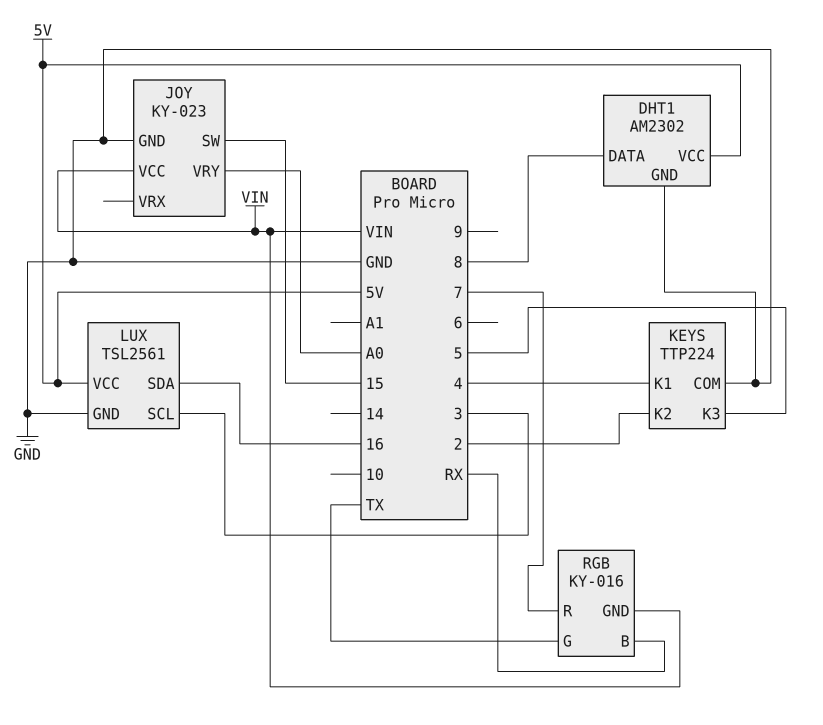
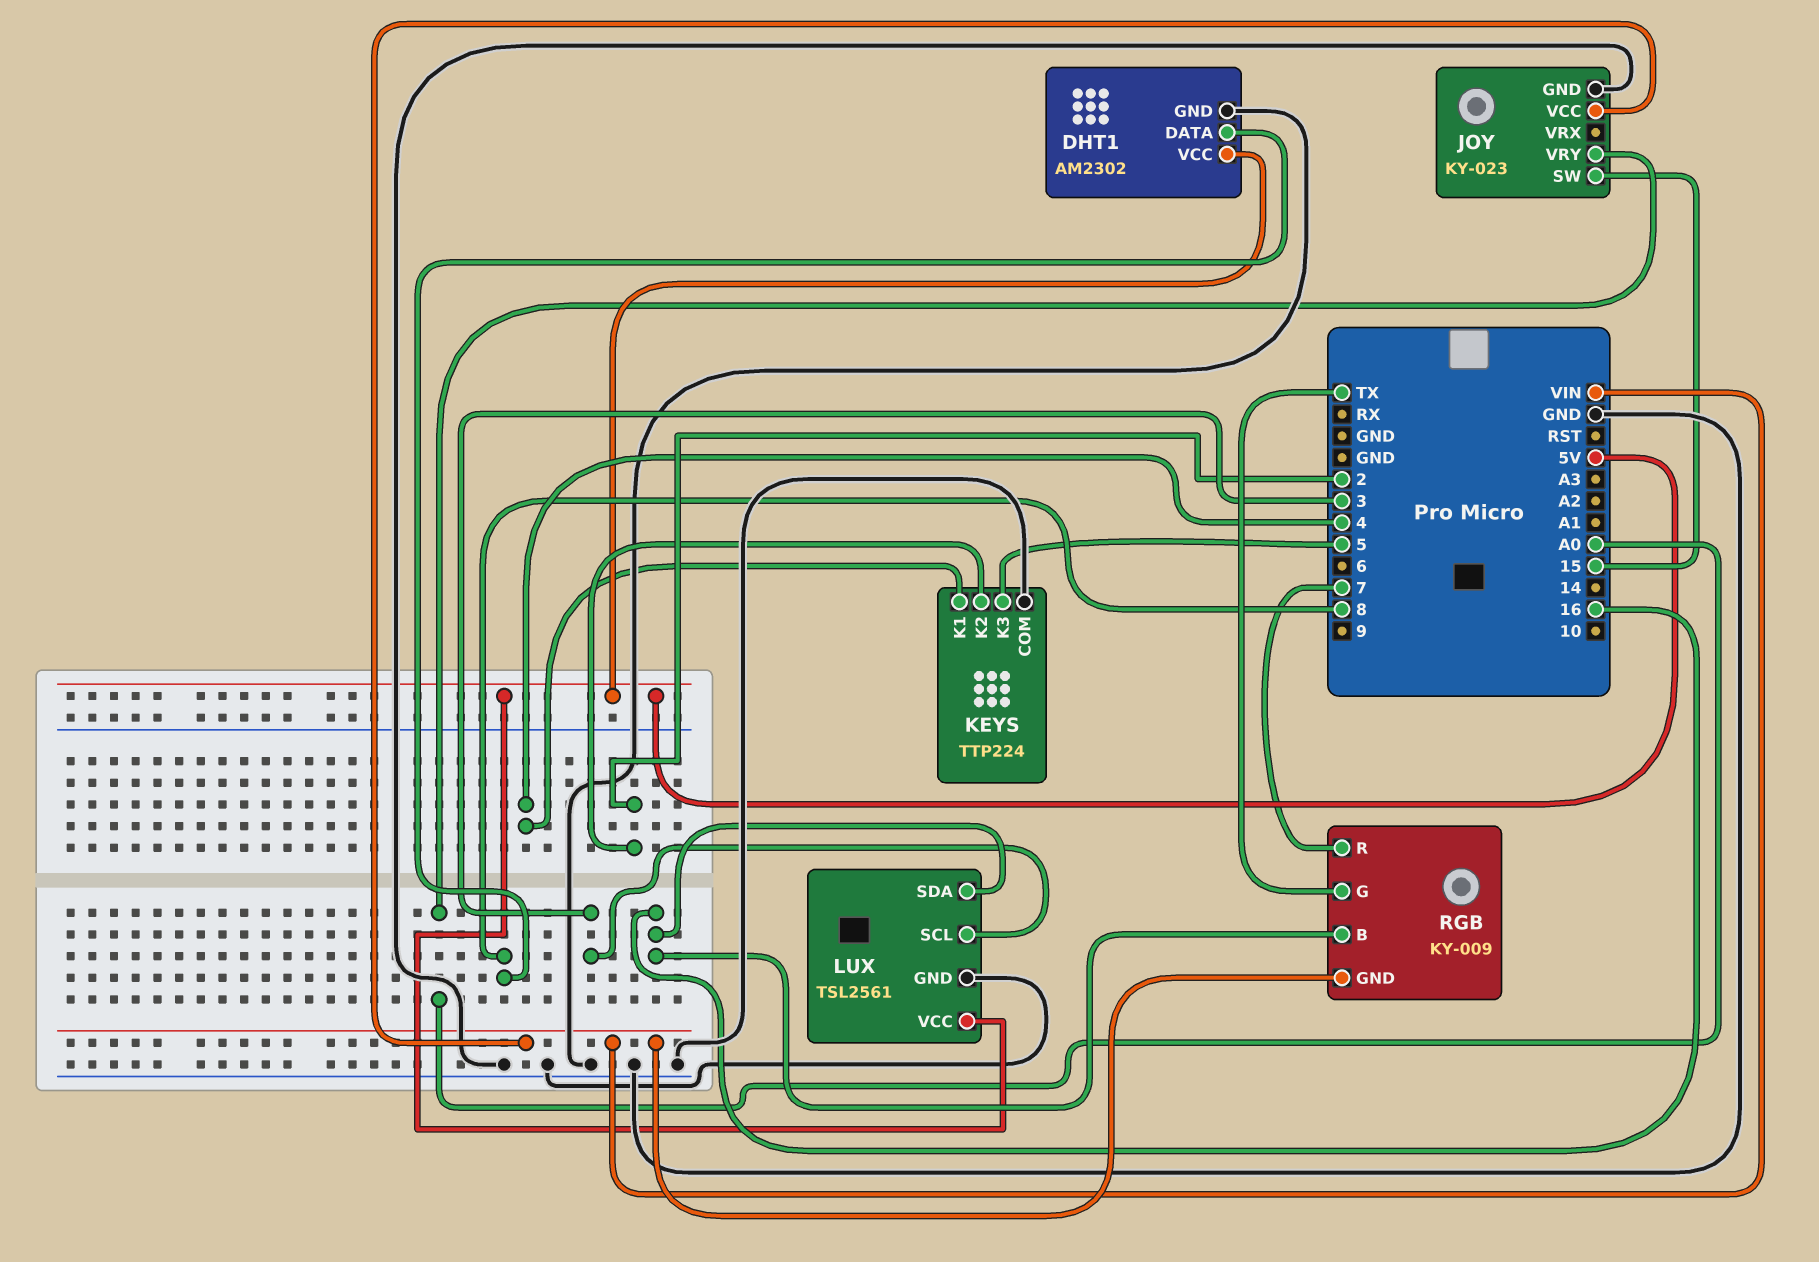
RGB: KY-016 -> KY-009
RGB pin B: RX -> 16

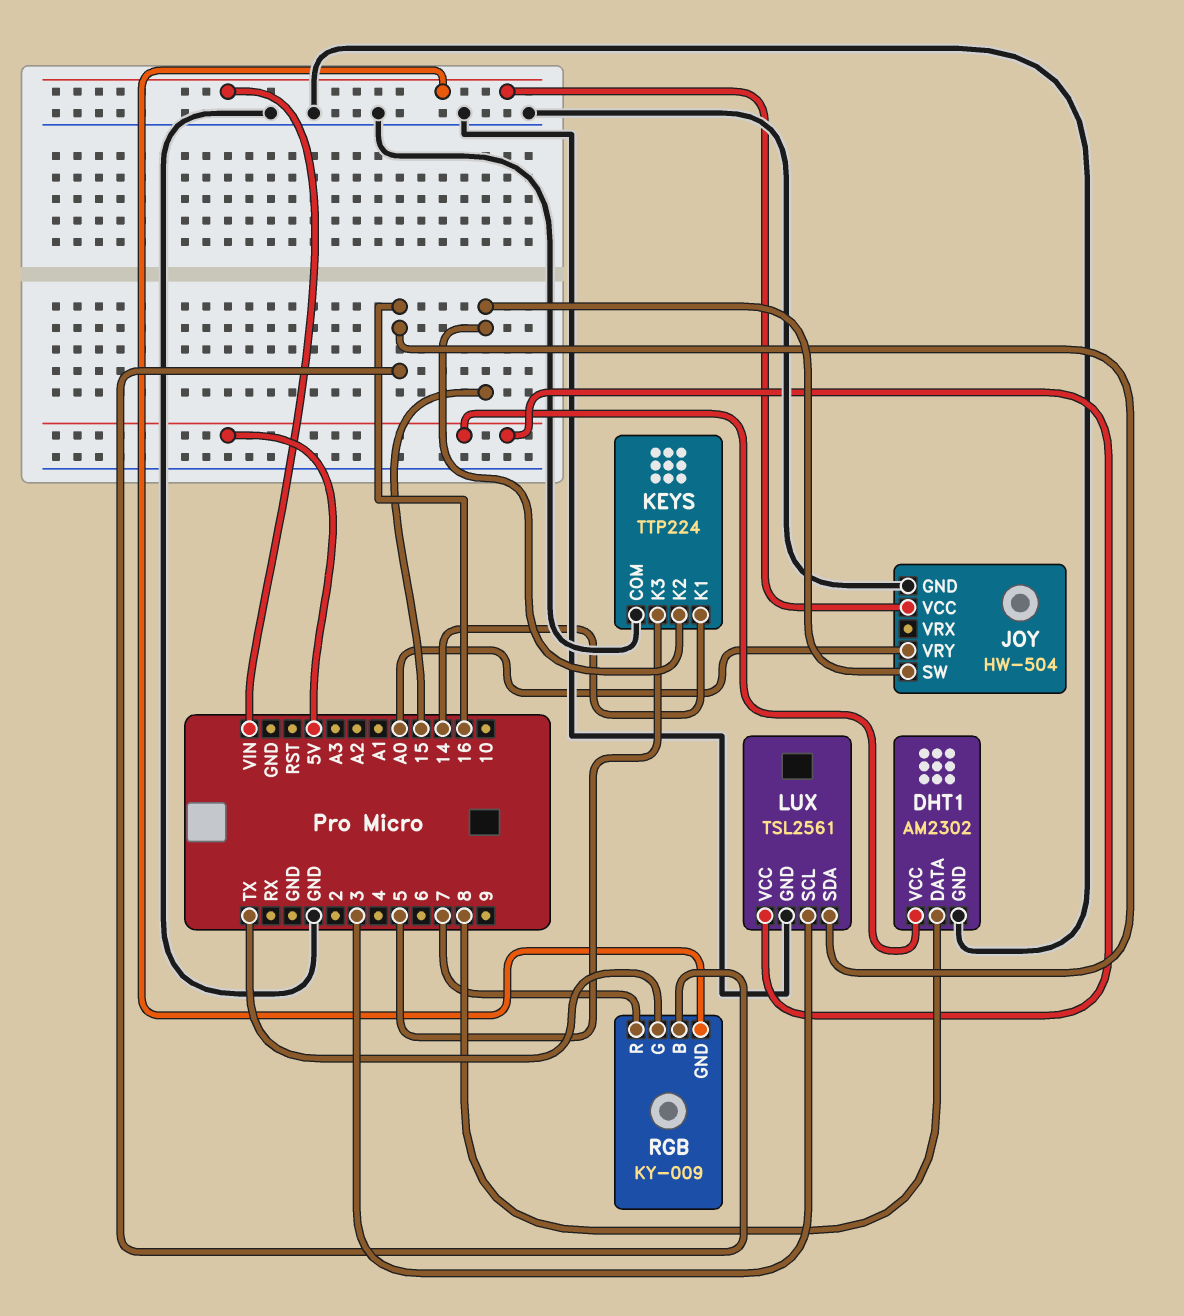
JOY: KY-023 -> HW-504
KEYS pin K1: 4 -> 14
KEYS pin K2: 2 -> 15

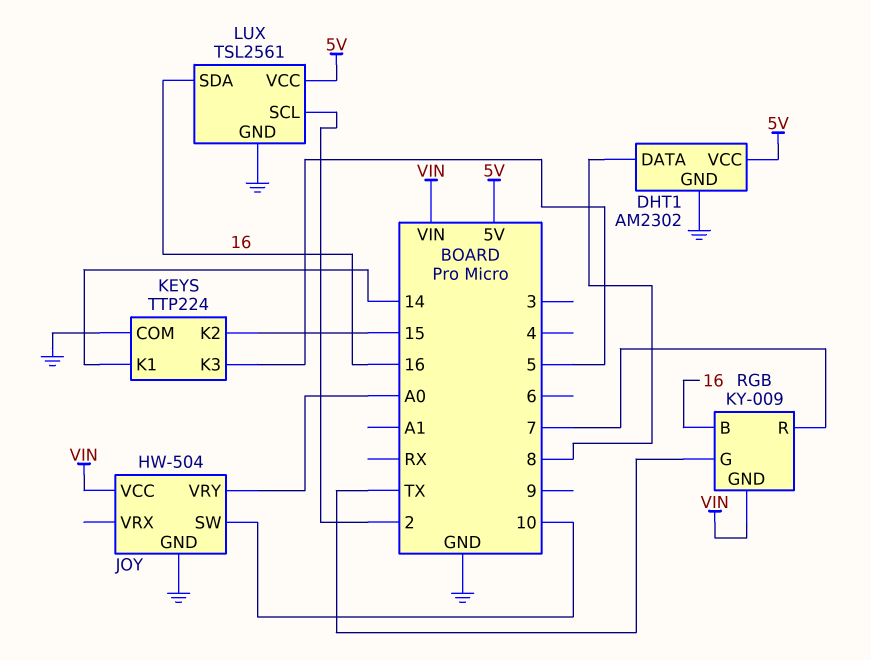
JOY pin SW: 15 -> 10
LUX pin SCL: 3 -> 2

